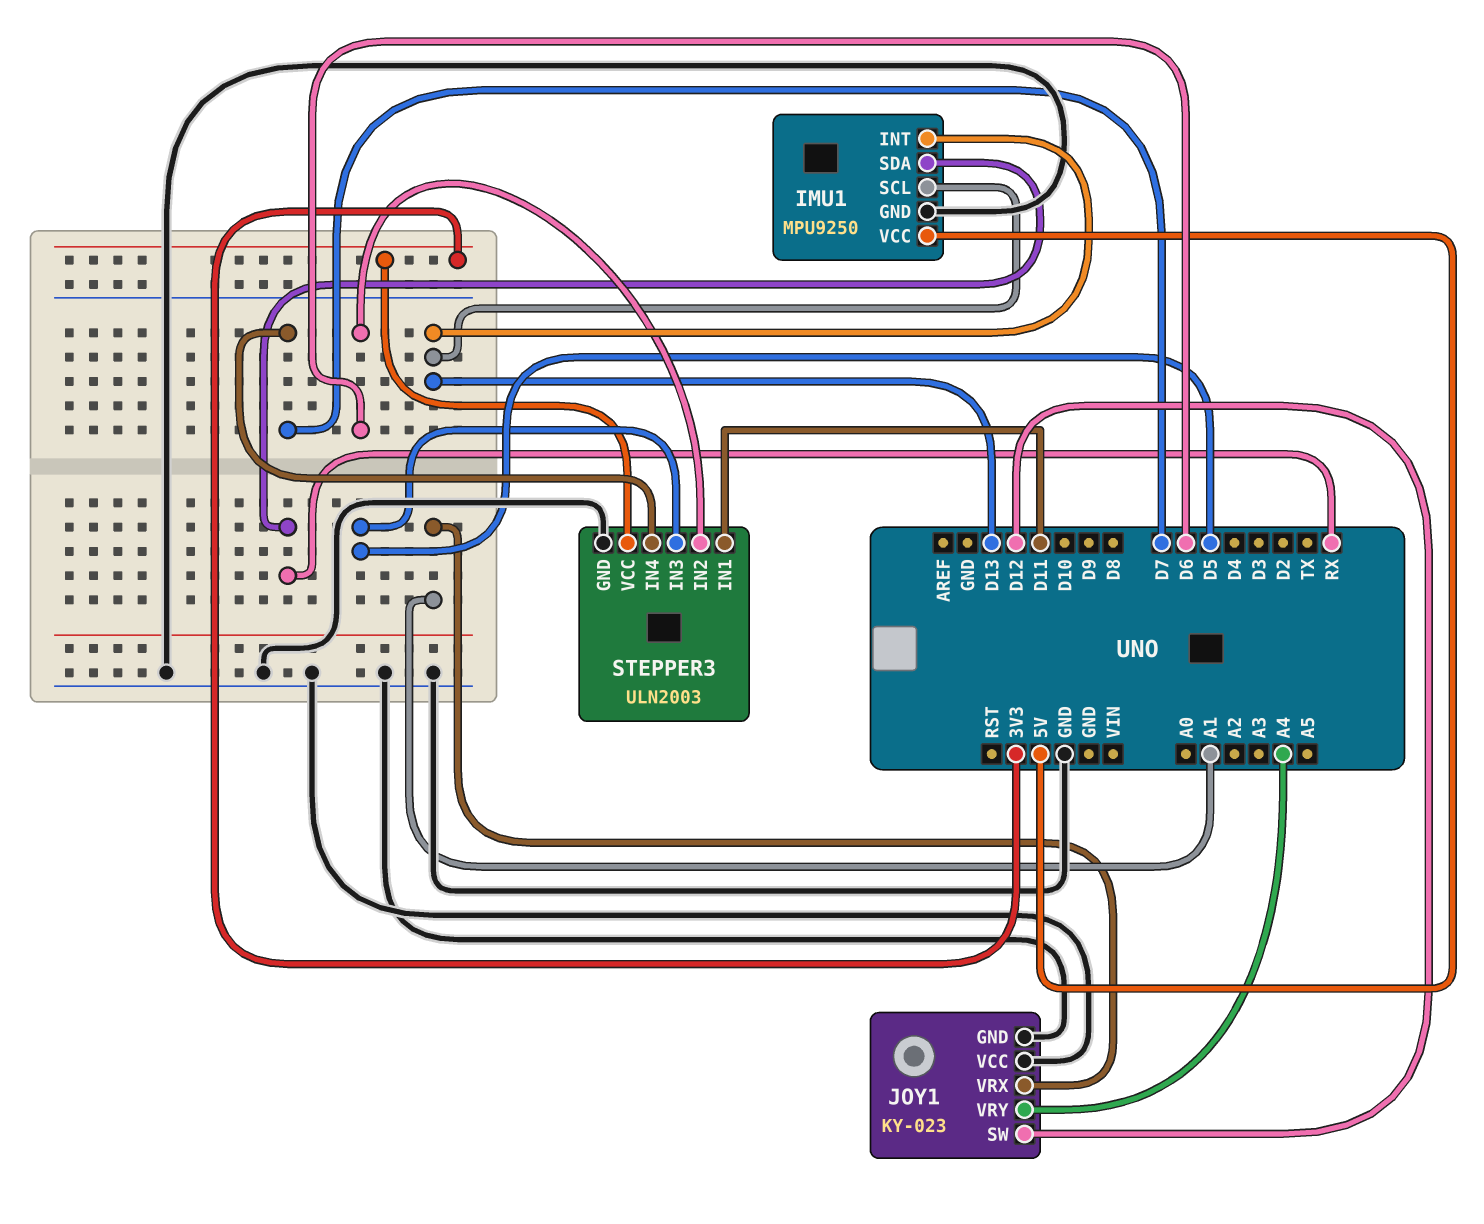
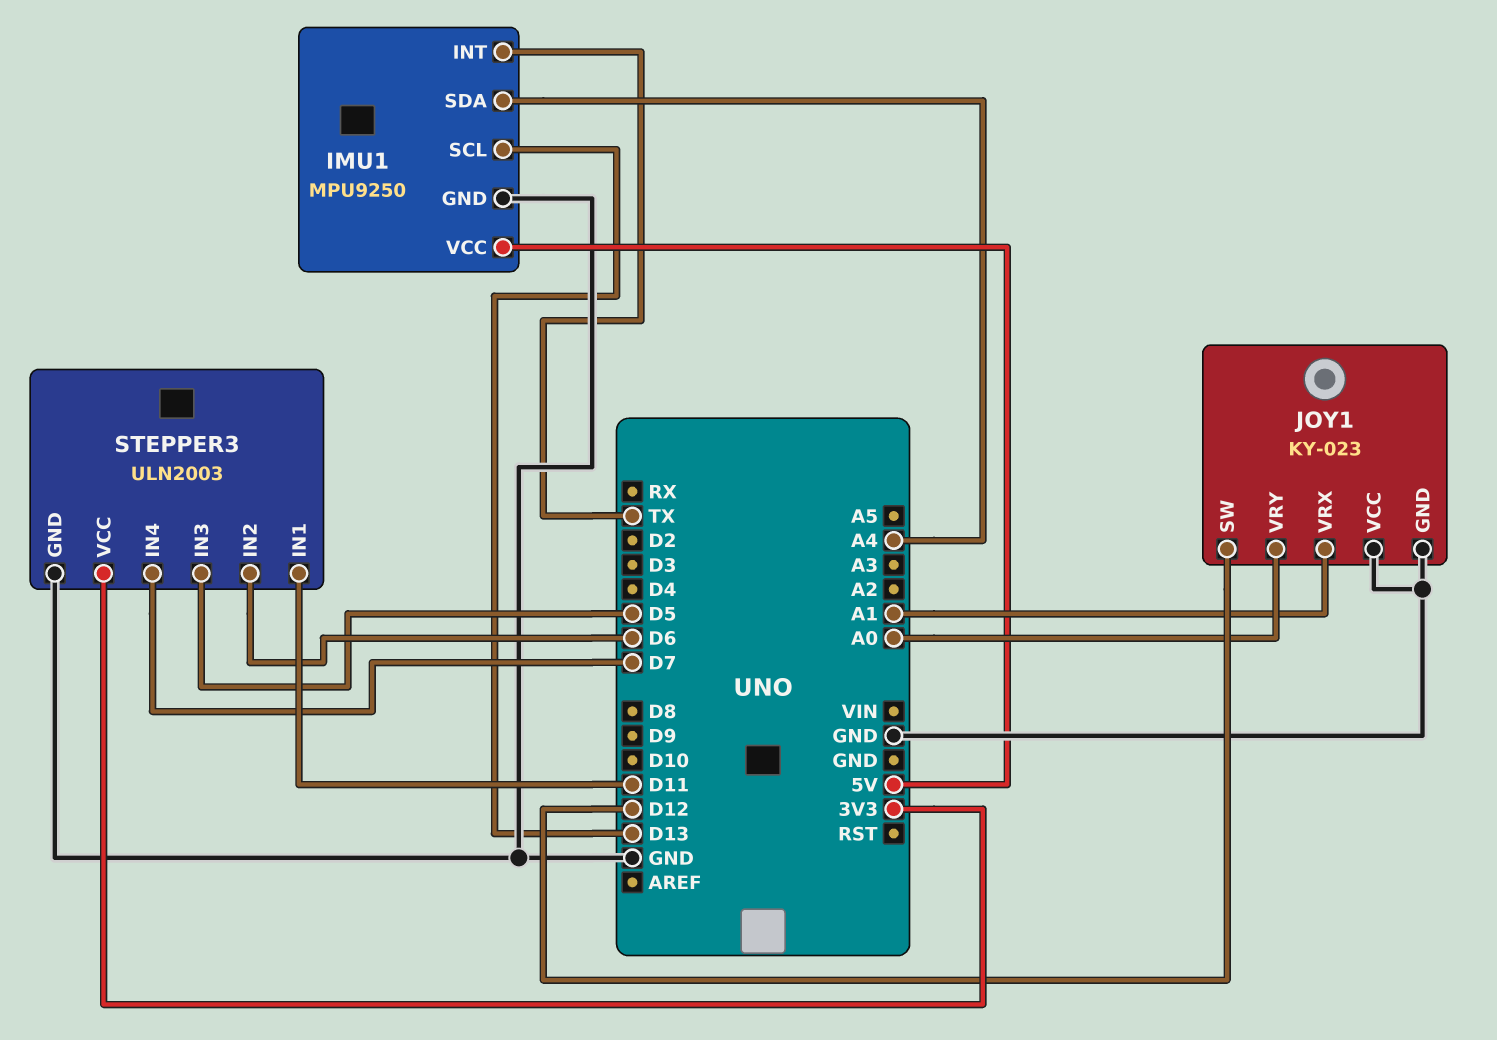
IMU1 pin INT: D13 -> TX
IMU1 pin SDA: RX -> A4
JOY1 pin VRY: A4 -> A0

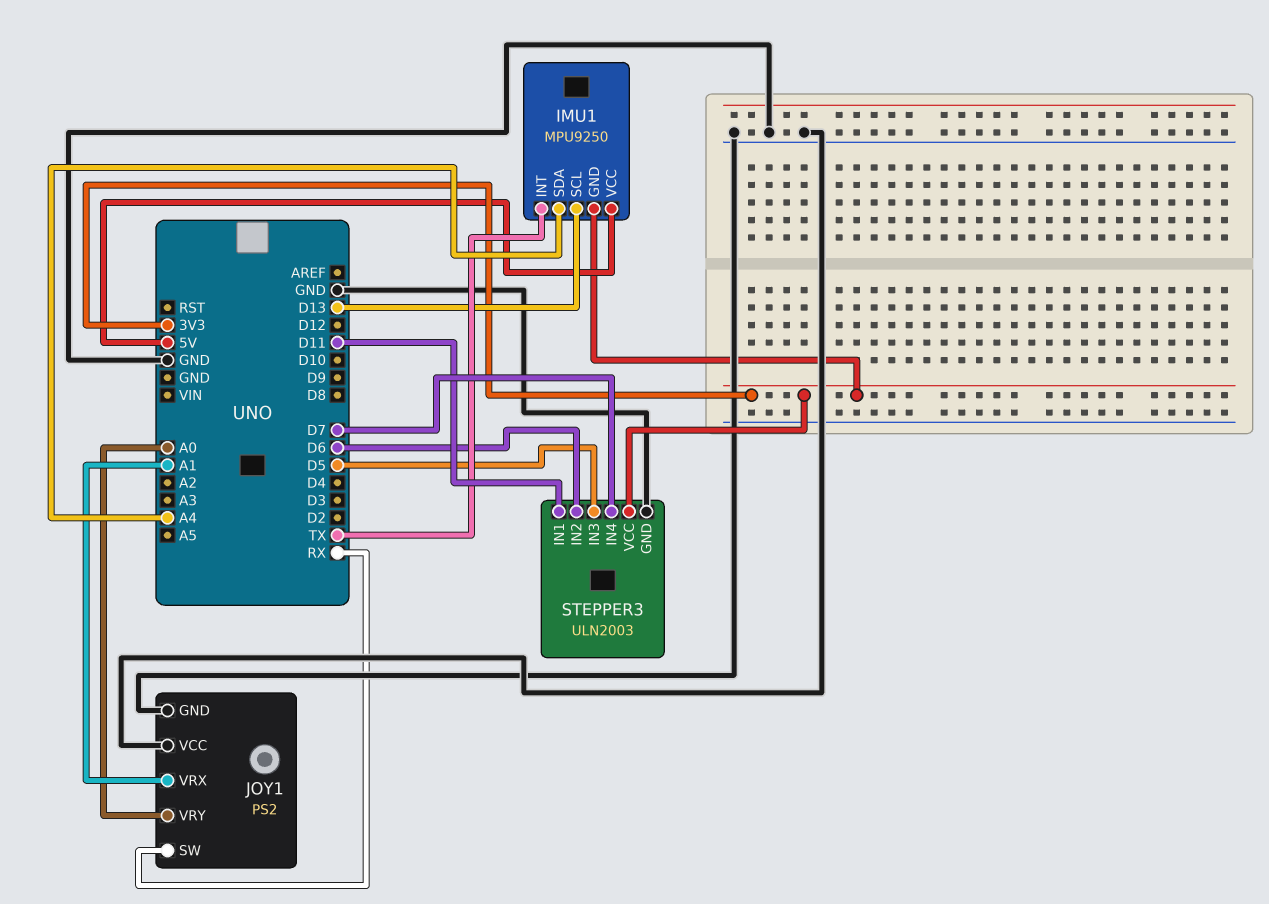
IMU1 pin GND: GND -> 3V3
JOY1: KY-023 -> PS2
JOY1 pin SW: D12 -> RX

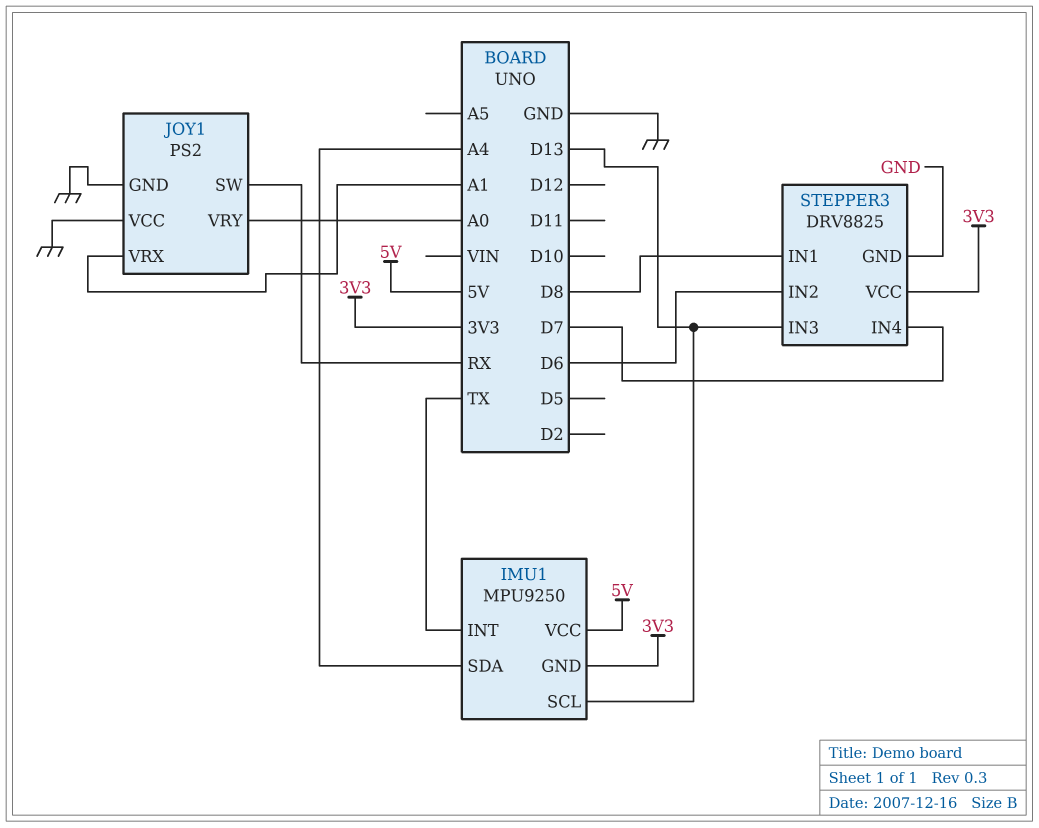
STEPPER3: ULN2003 -> DRV8825
STEPPER3 pin IN1: D11 -> D8
STEPPER3 pin IN3: D5 -> D13

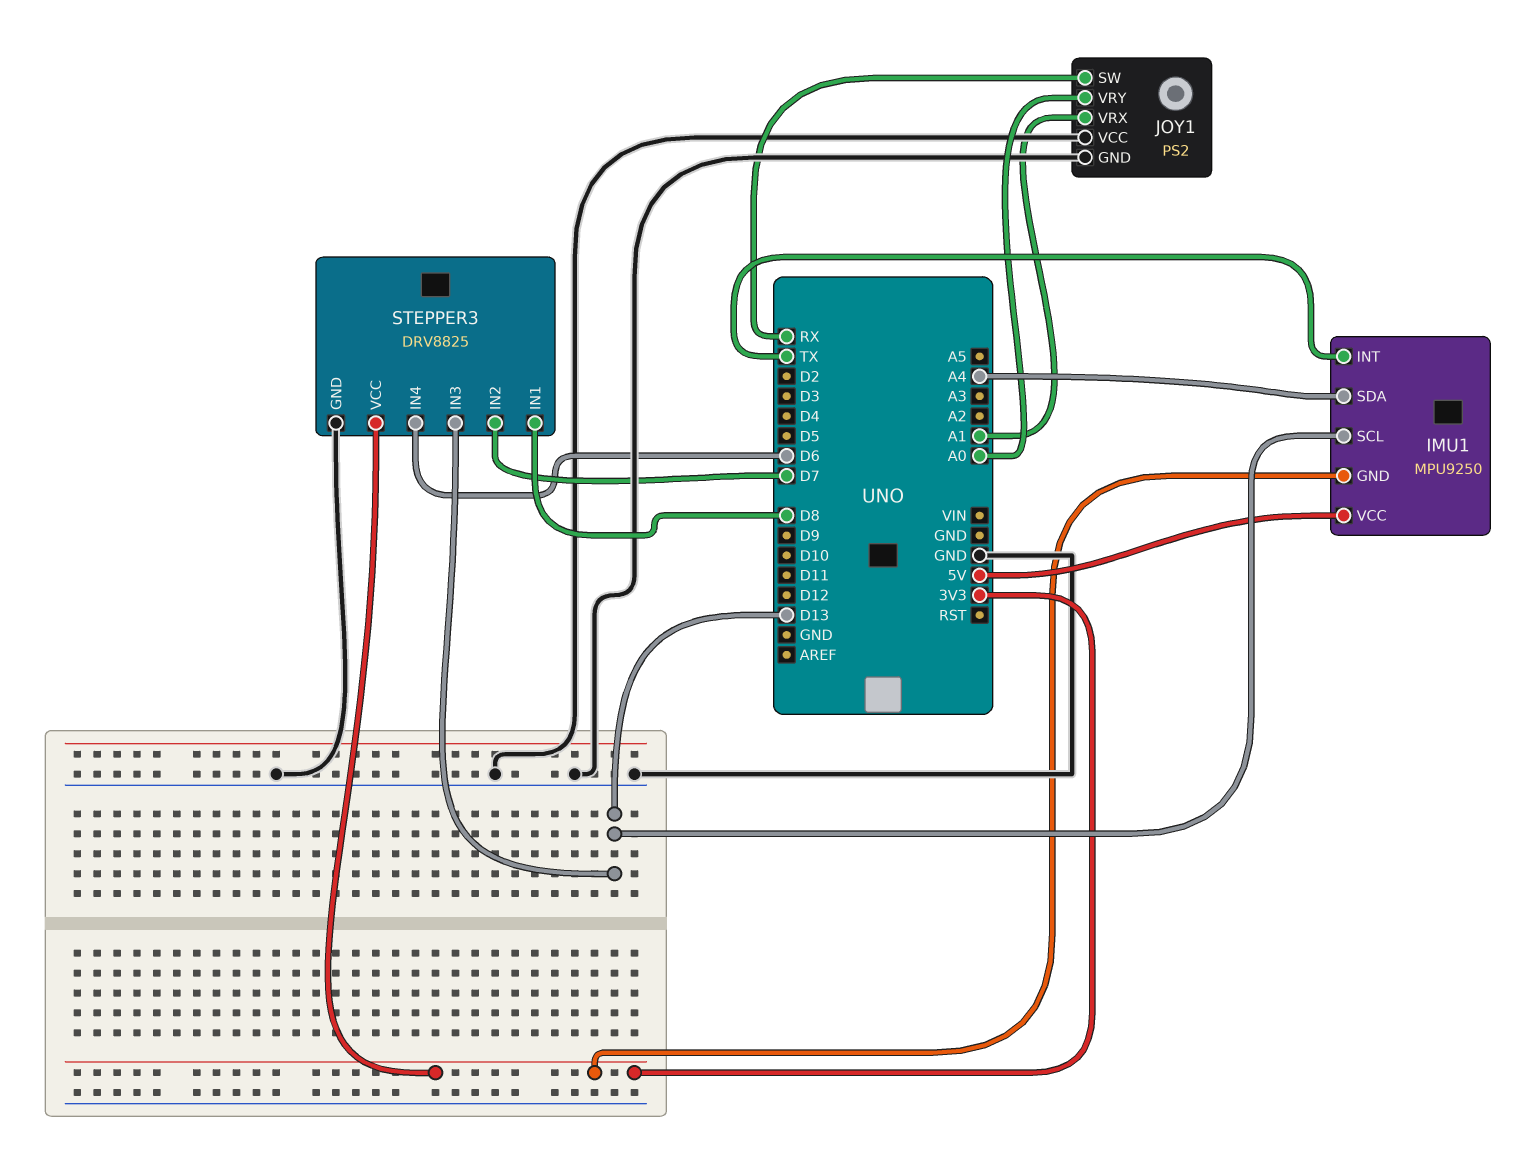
STEPPER3 pin IN2: D6 -> D7
STEPPER3 pin IN4: D7 -> D6

